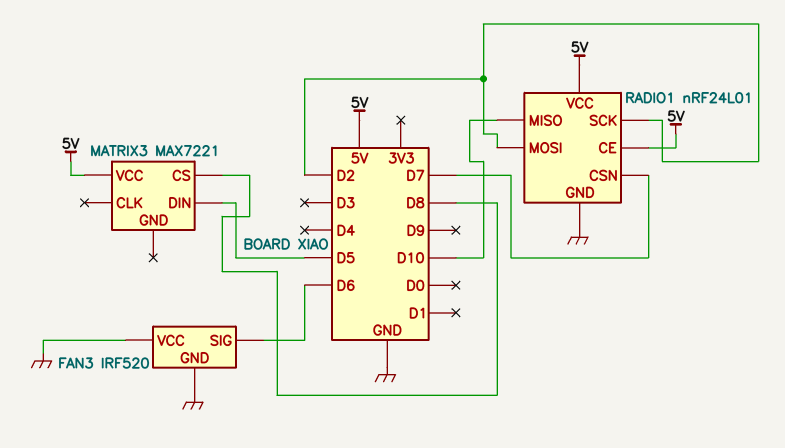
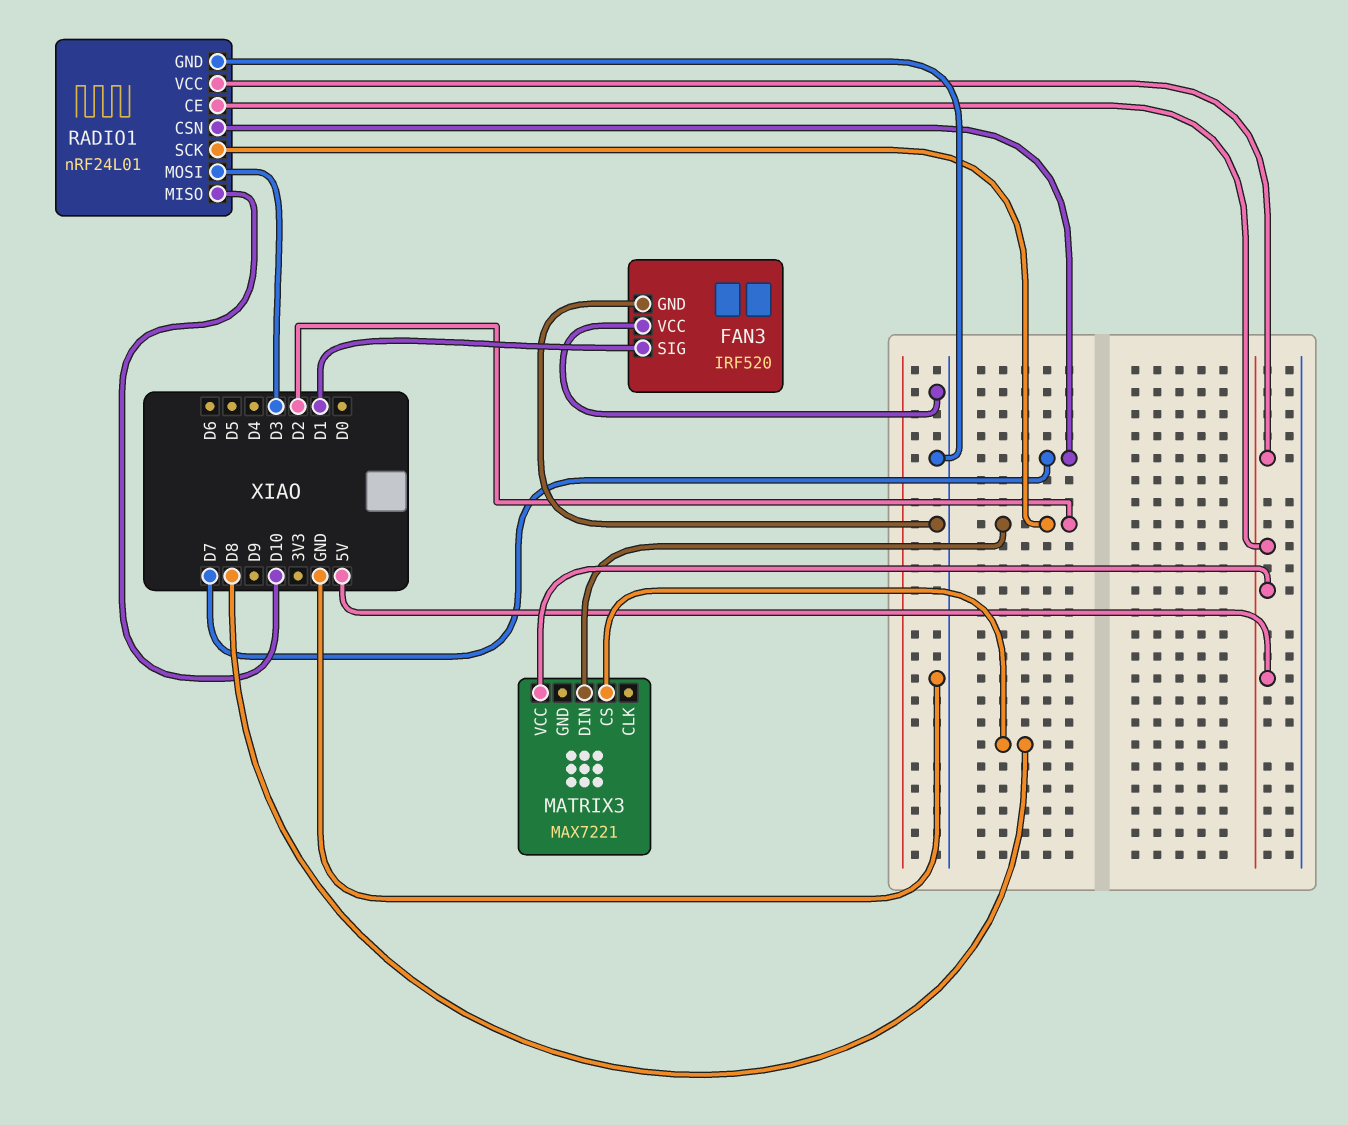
FAN3 pin SIG: D6 -> D1
MATRIX3 pin DIN: D5 -> D2
RADIO1 pin MOSI: D2 -> D3

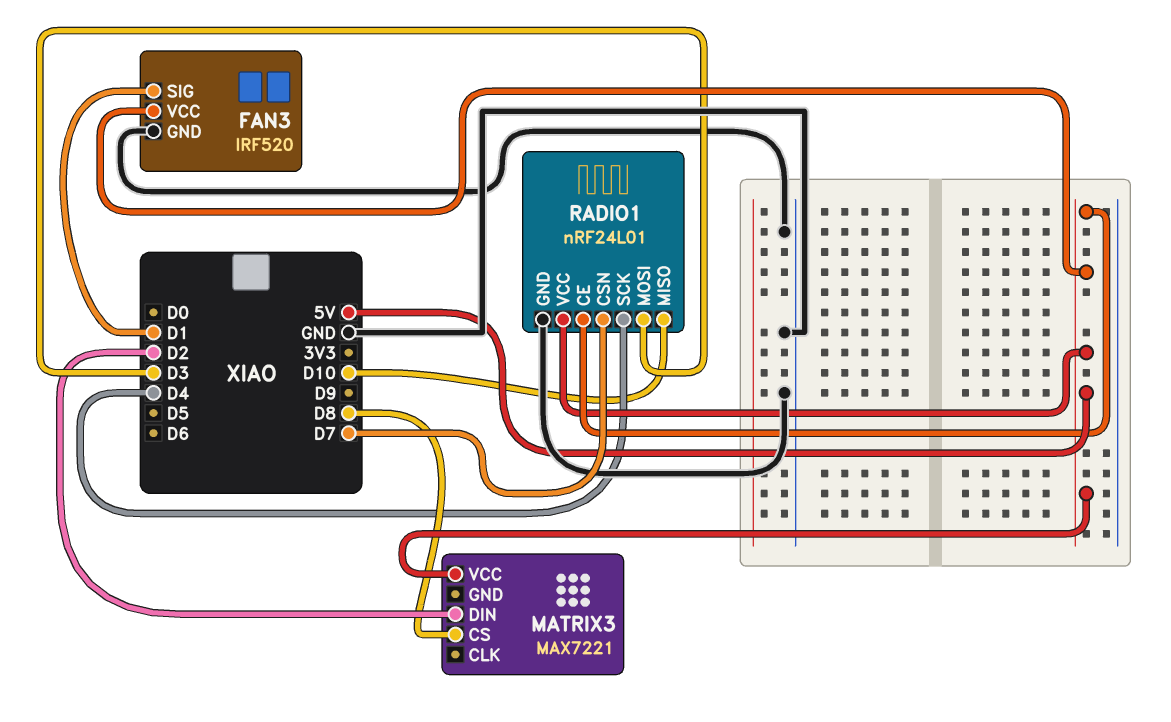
FAN3 pin VCC: GND -> 5V
RADIO1 pin SCK: D2 -> D4

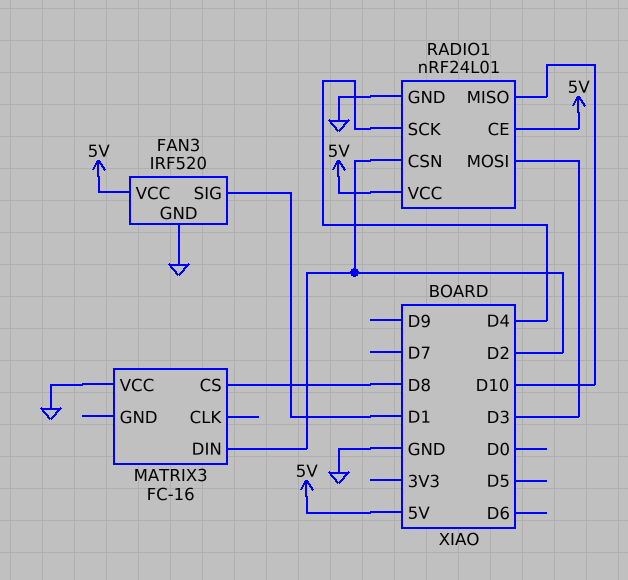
MATRIX3: MAX7221 -> FC-16
MATRIX3 pin VCC: 5V -> GND
RADIO1 pin CSN: D7 -> D2

